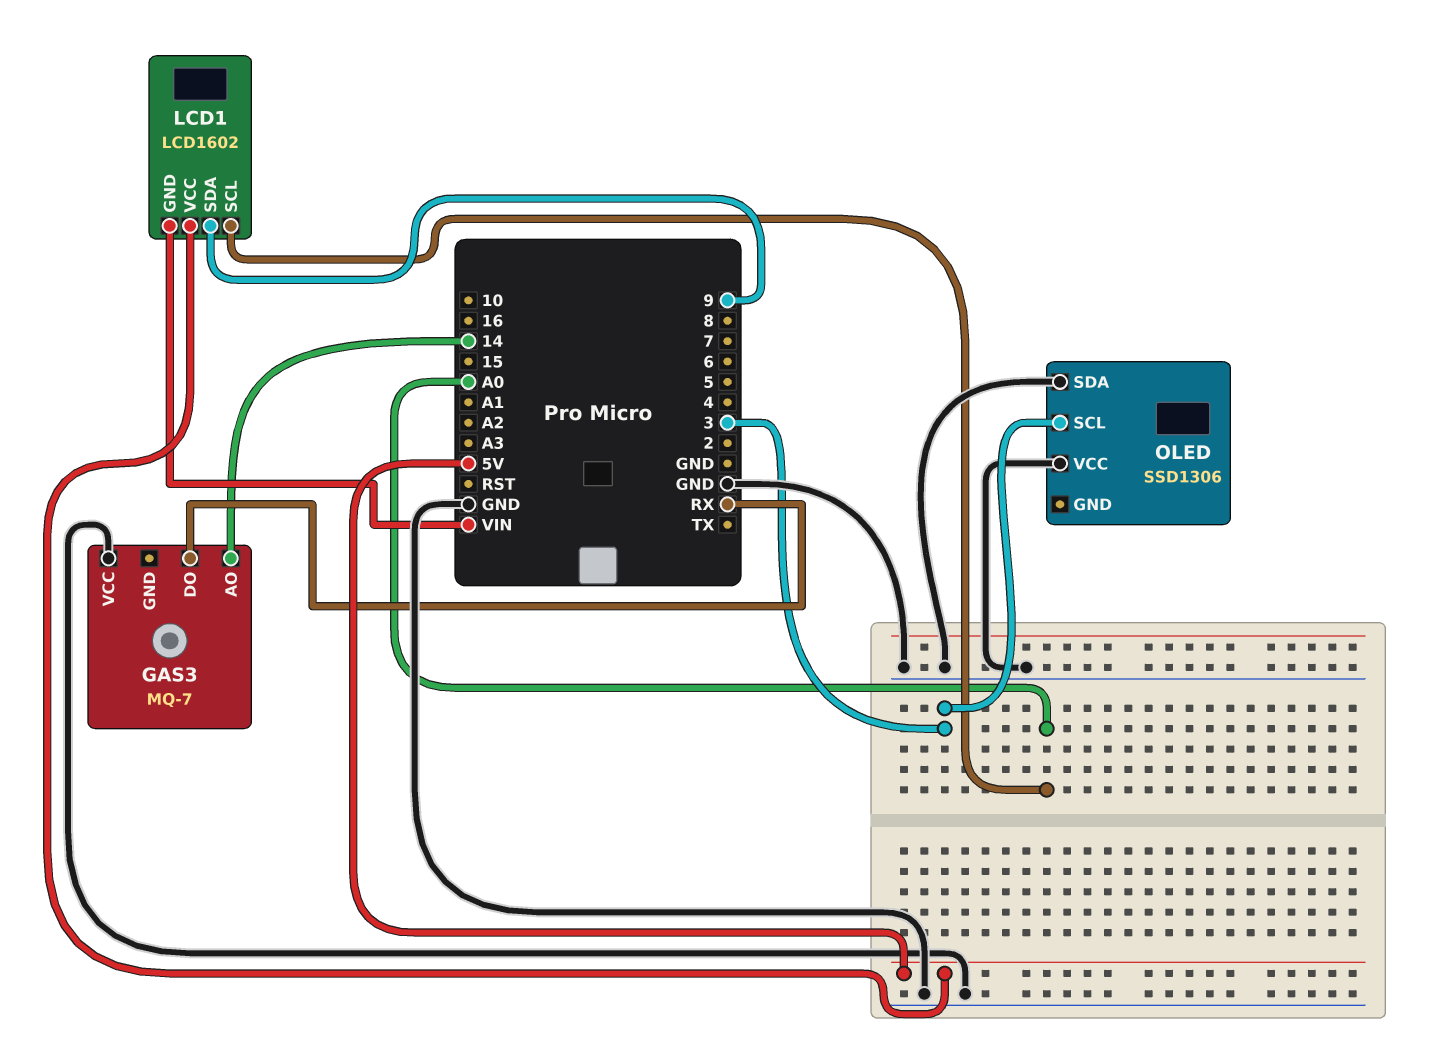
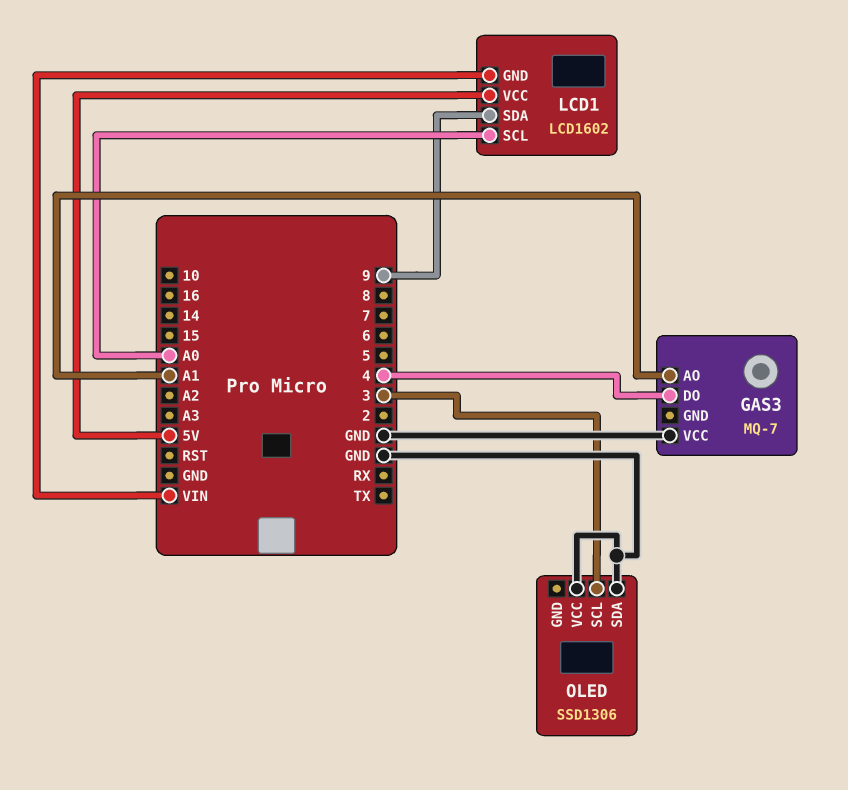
GAS3 pin AO: 14 -> A1
GAS3 pin DO: RX -> 4

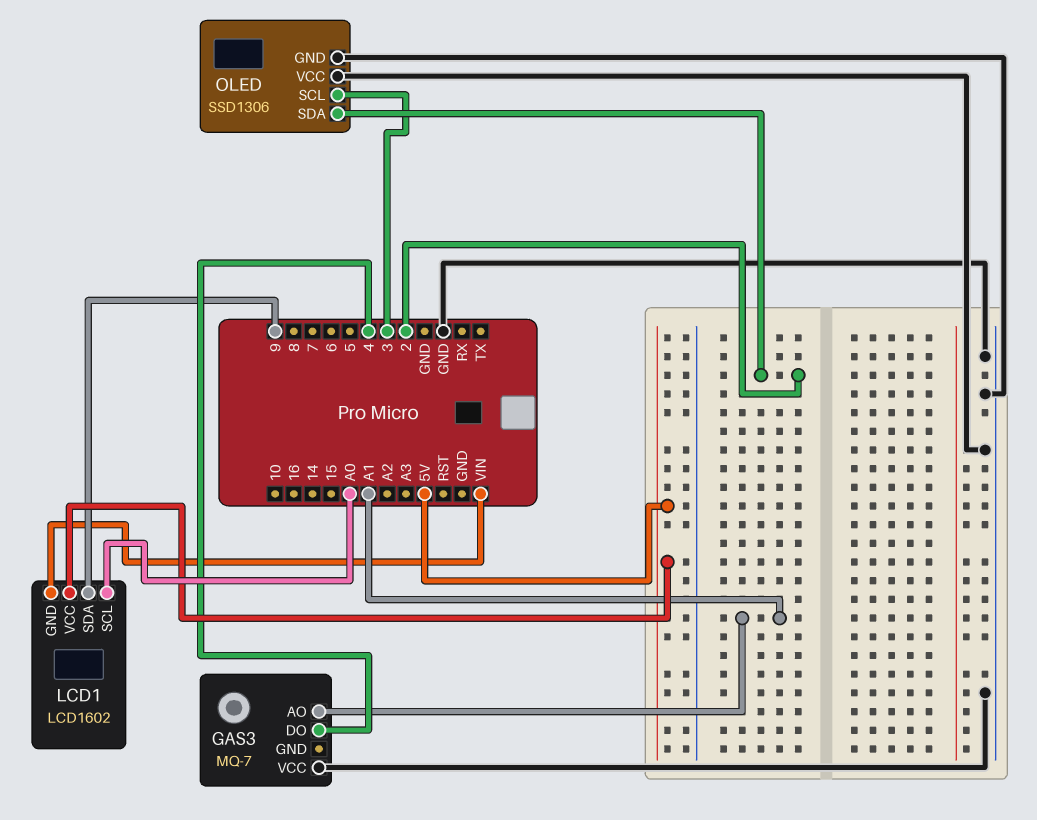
OLED pin GND: none -> GND
OLED pin SDA: GND -> 2

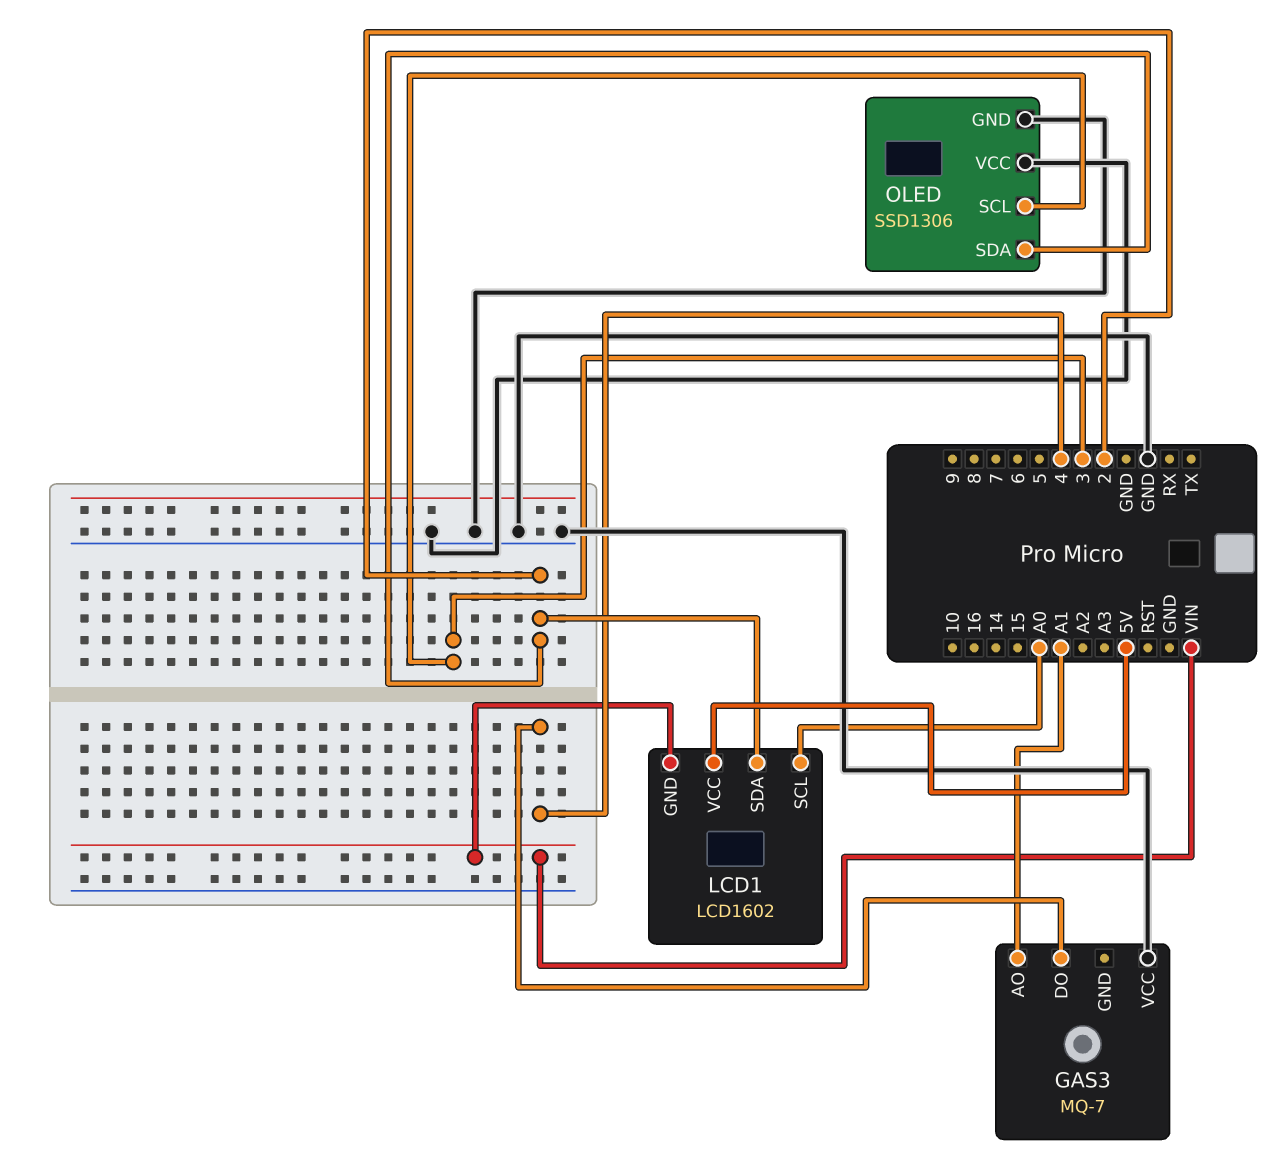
LCD1 pin SDA: 9 -> 2

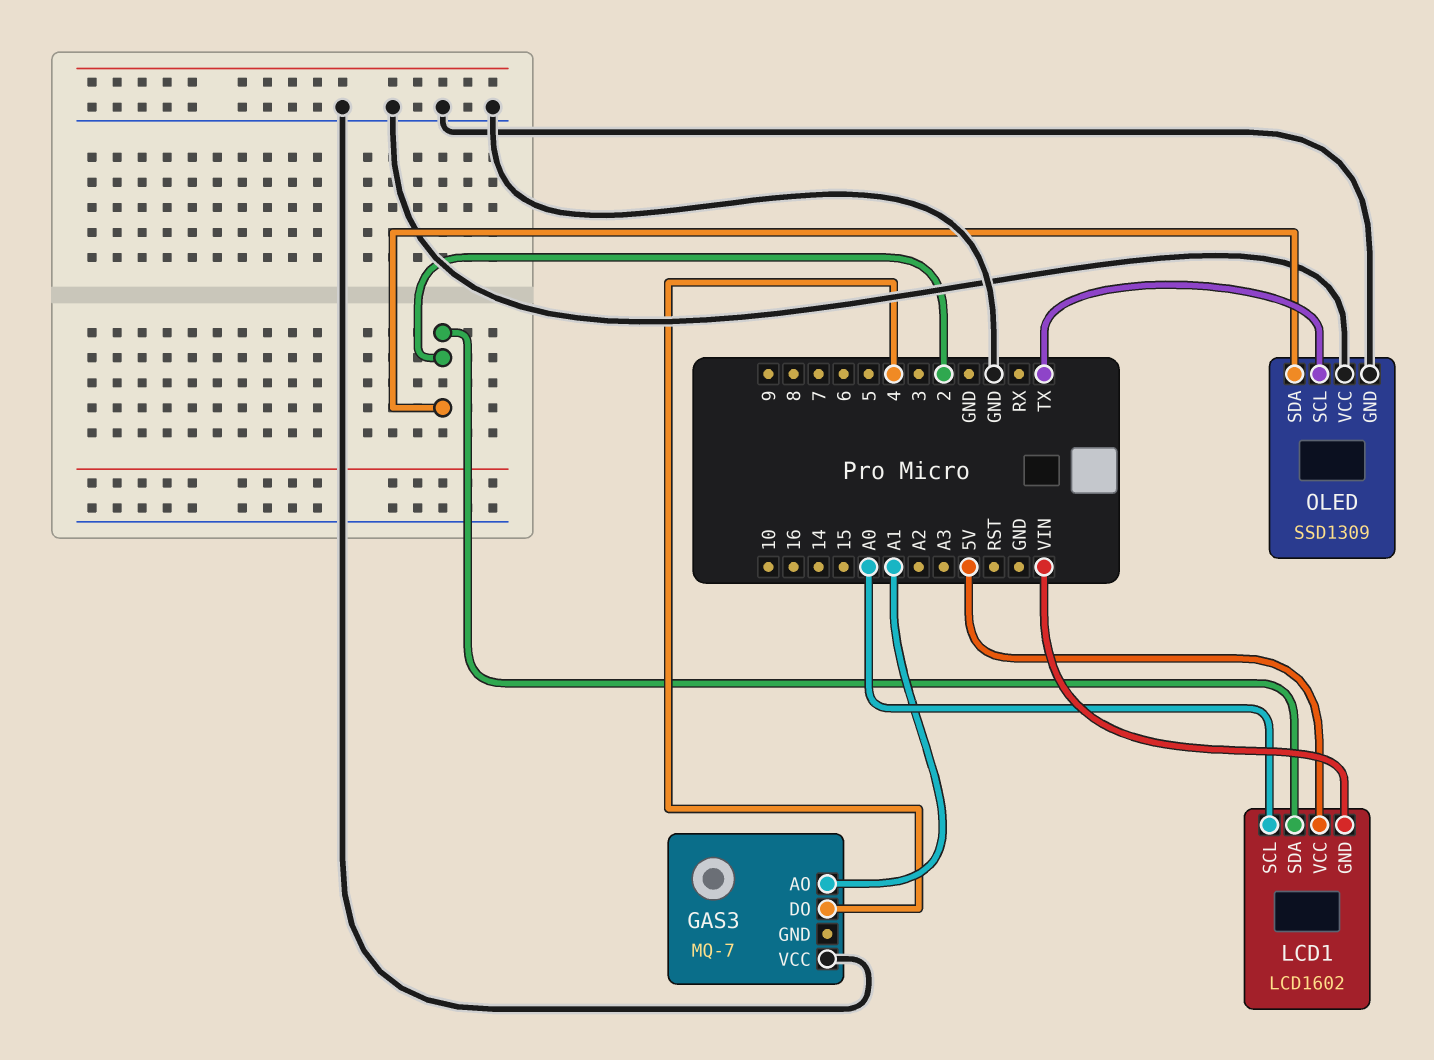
OLED: SSD1306 -> SSD1309
OLED pin SCL: 3 -> TX

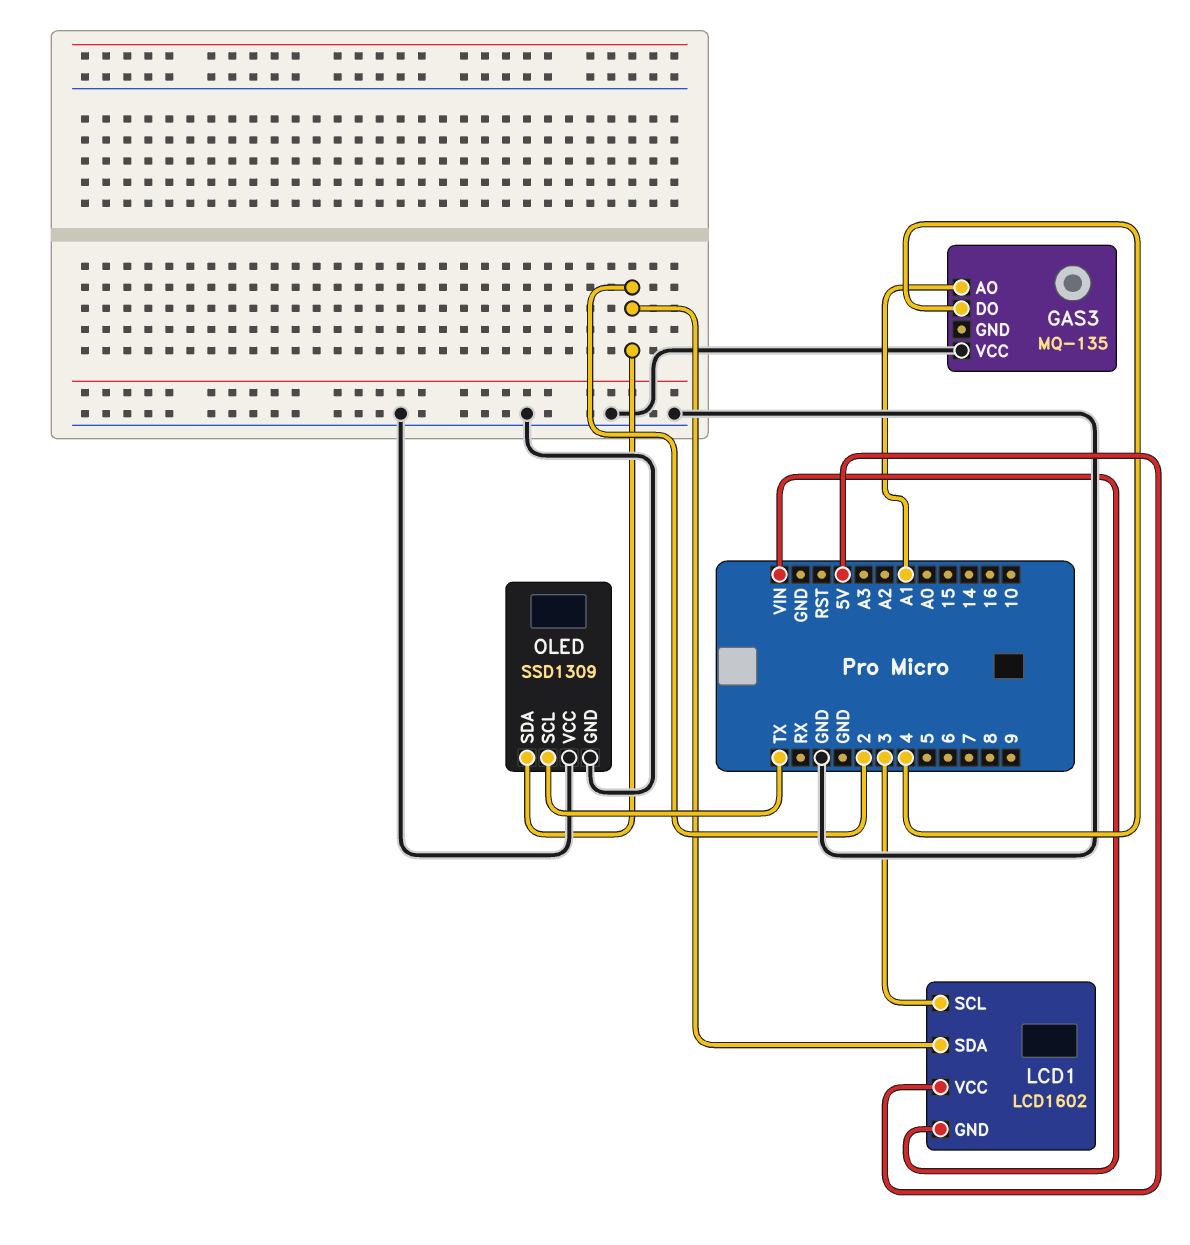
GAS3: MQ-7 -> MQ-135
LCD1 pin SCL: A0 -> 3

